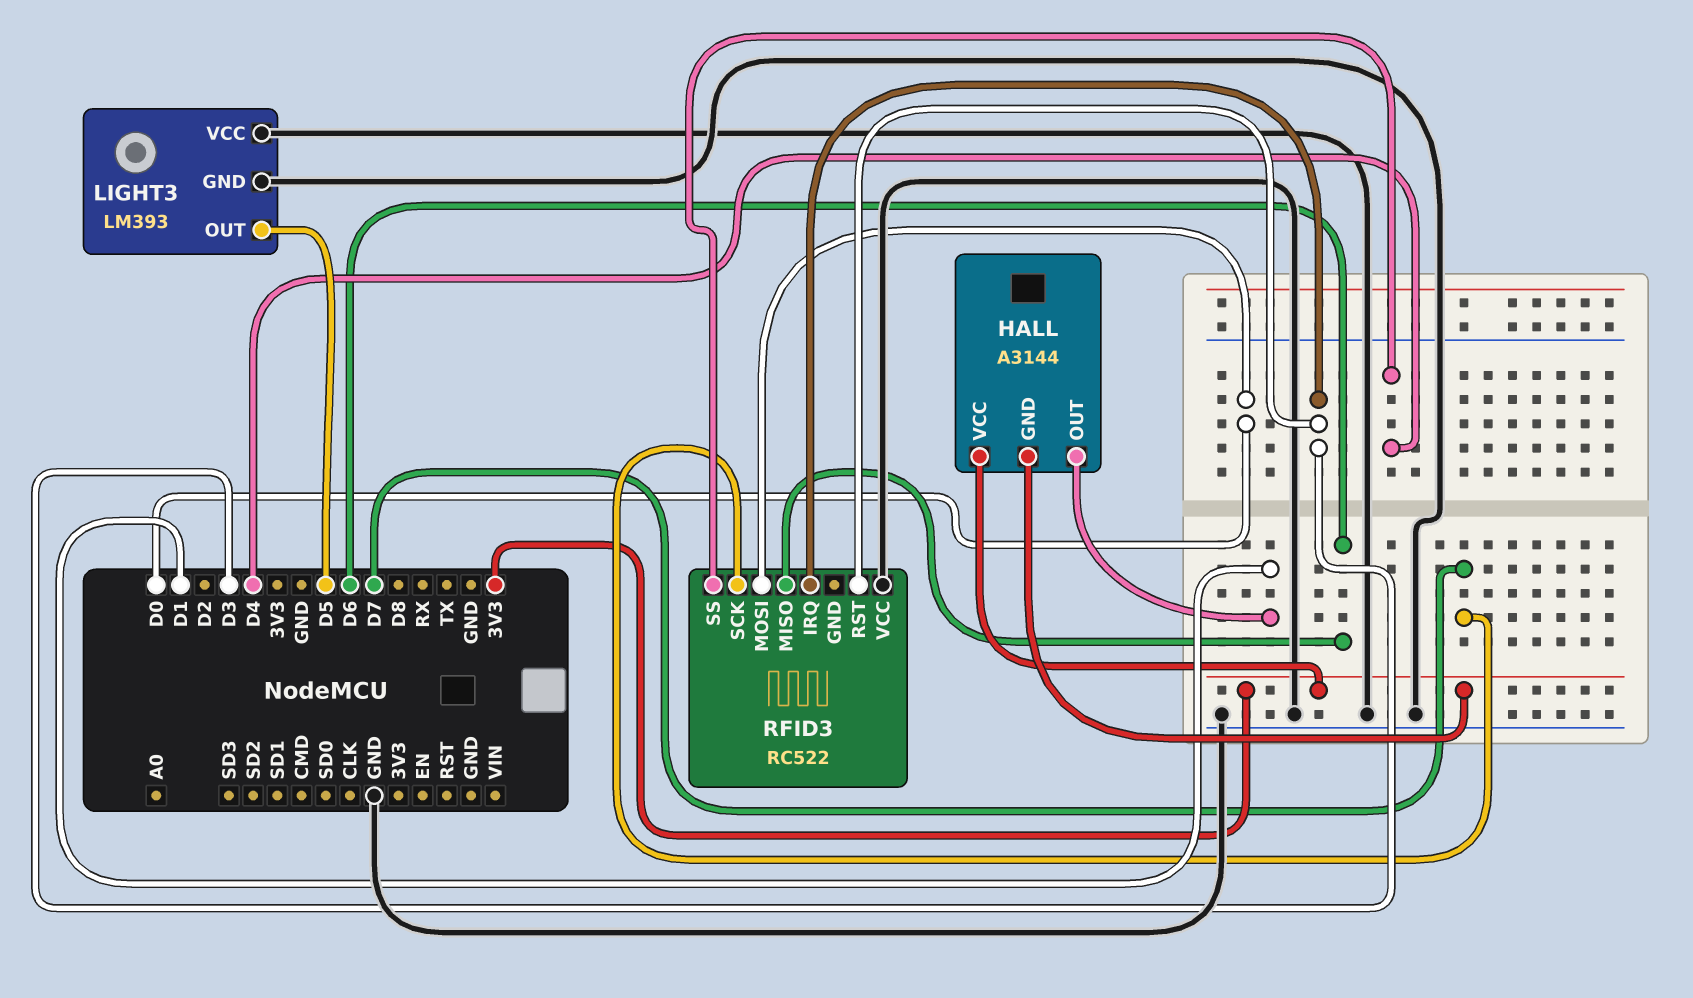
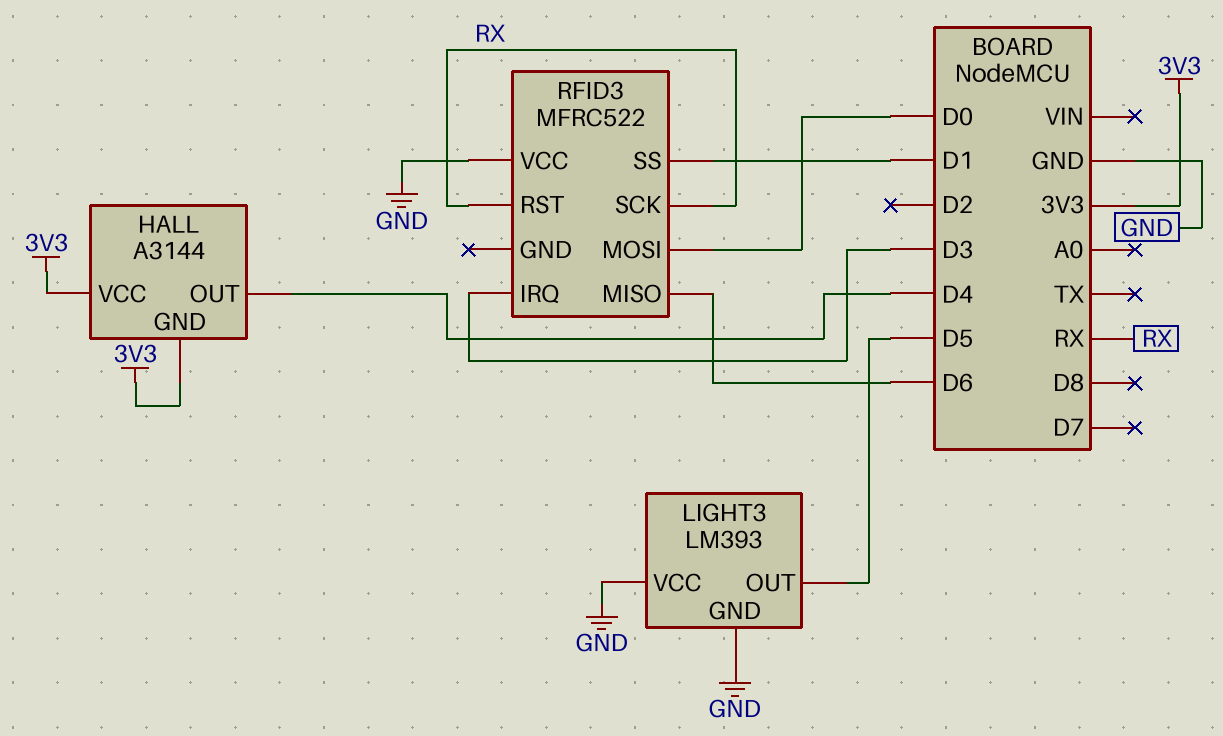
HALL pin OUT: D1 -> D4
RFID3: RC522 -> MFRC522
RFID3 pin RST: D3 -> RX
RFID3 pin SCK: D7 -> RX
RFID3 pin SS: D4 -> D1

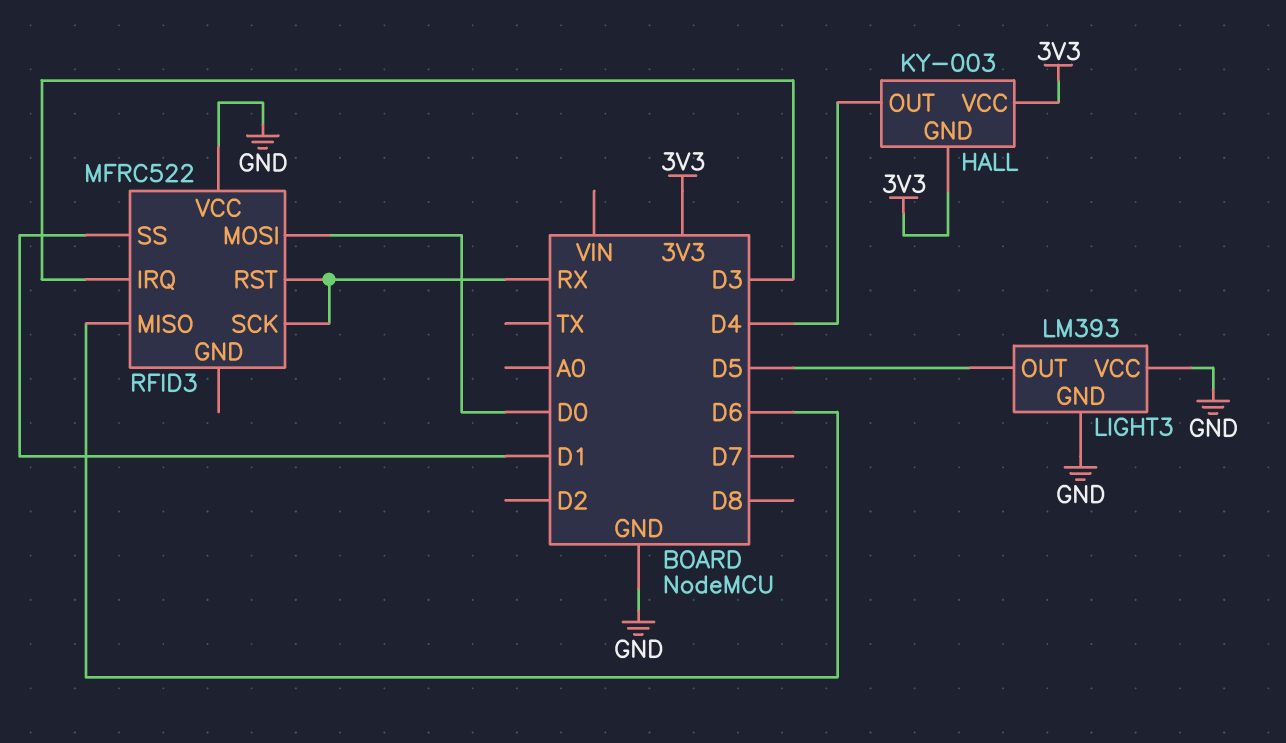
HALL: A3144 -> KY-003

